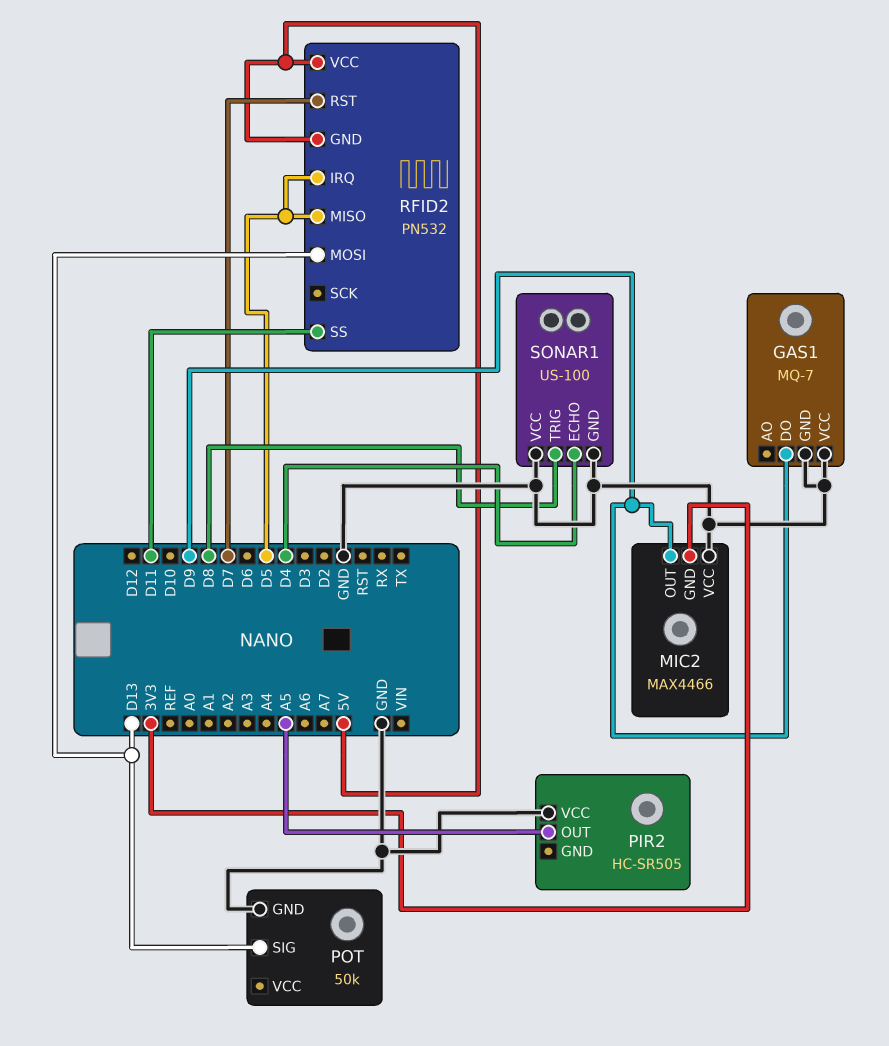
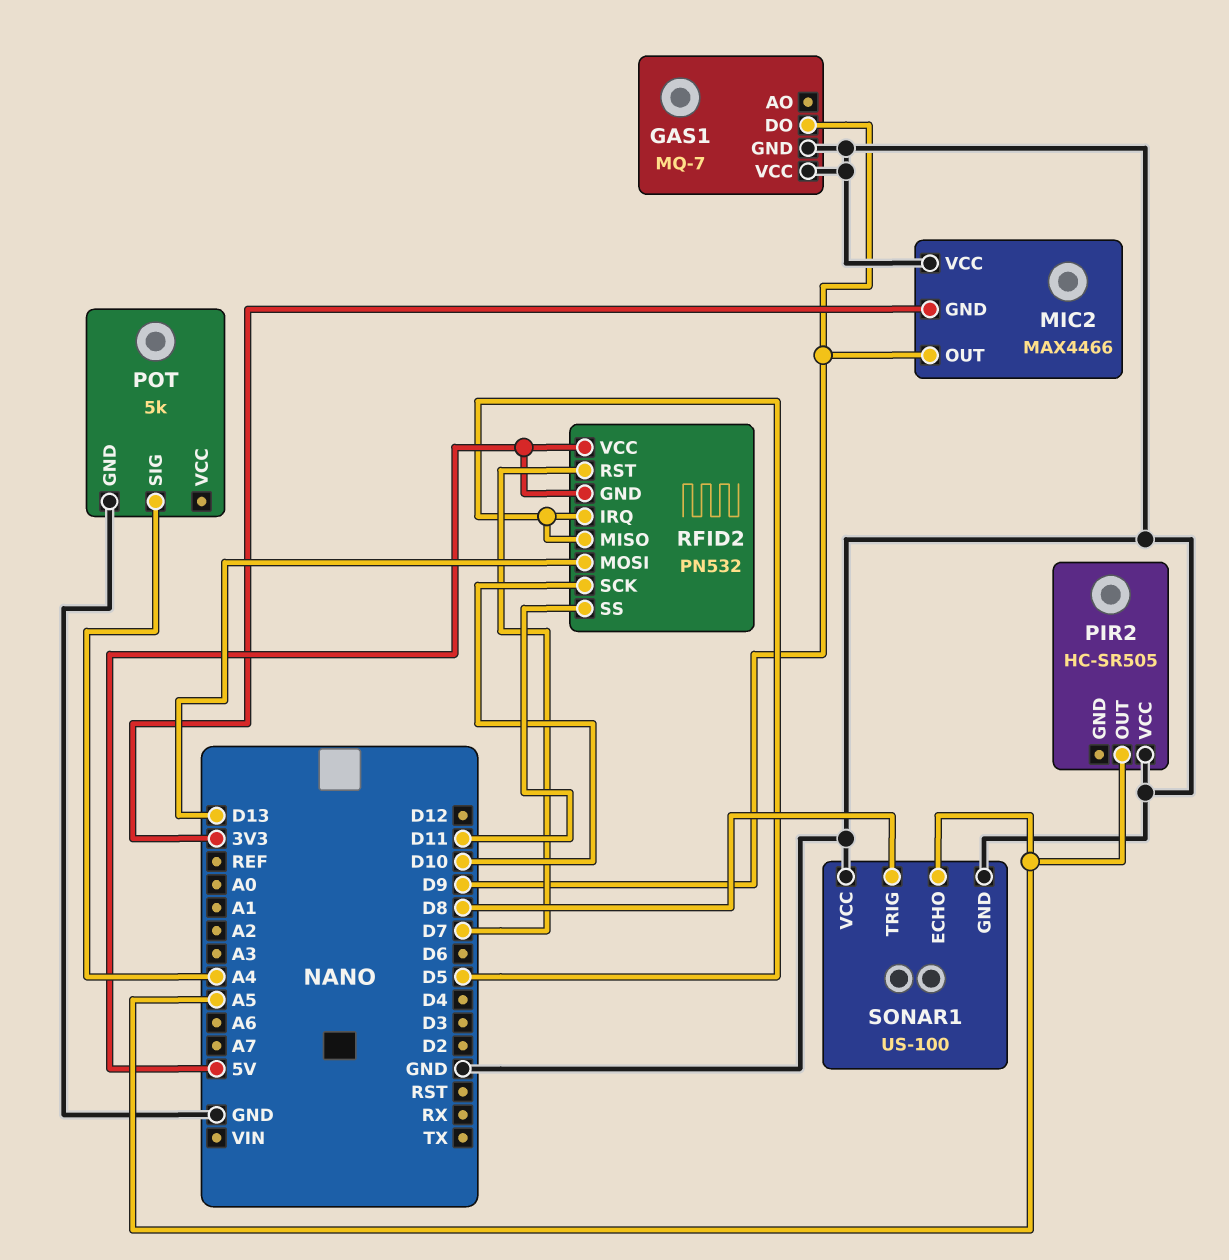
POT: 50k -> 5k
POT pin SIG: D13 -> A4
RFID2 pin SCK: none -> D10
SONAR1 pin ECHO: D4 -> A5

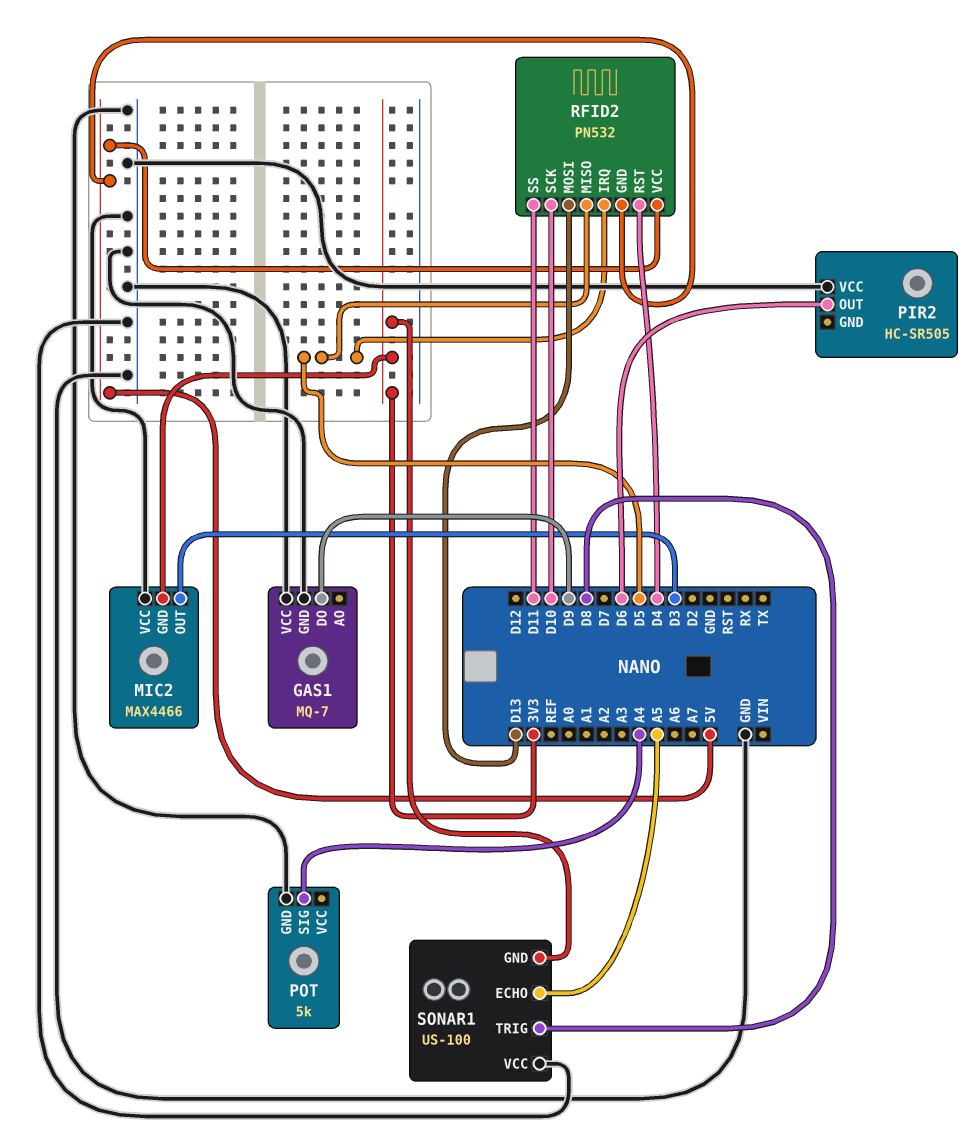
MIC2 pin OUT: D9 -> D3
PIR2 pin OUT: A5 -> D6
RFID2 pin RST: D7 -> D4
SONAR1 pin GND: GND -> 3V3

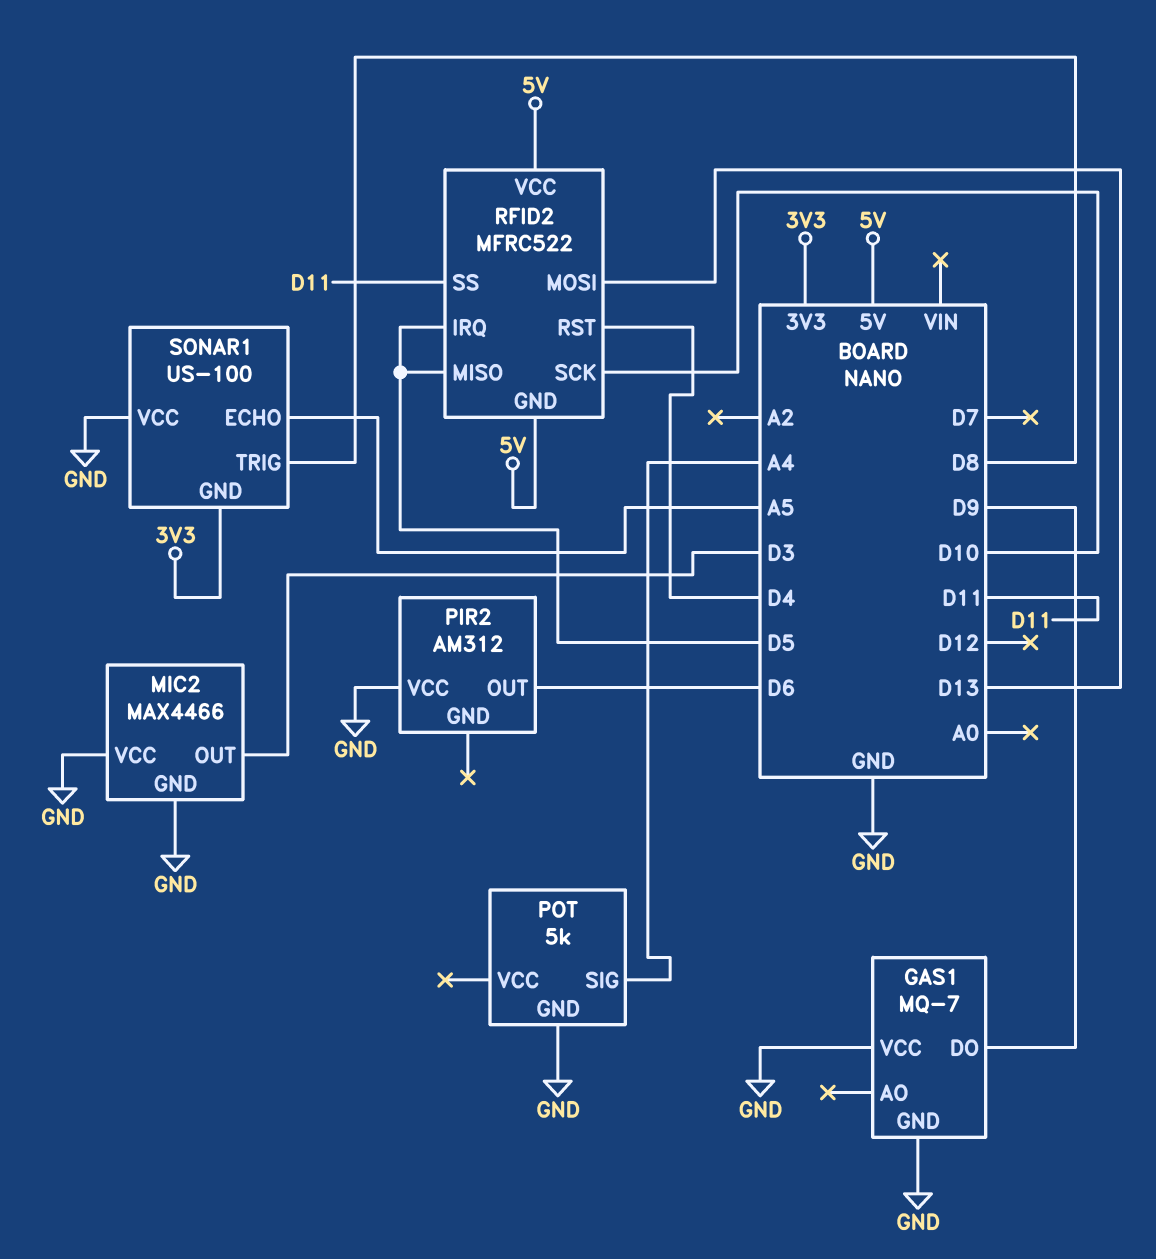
MIC2 pin GND: 3V3 -> GND
PIR2: HC-SR505 -> AM312
RFID2: PN532 -> MFRC522

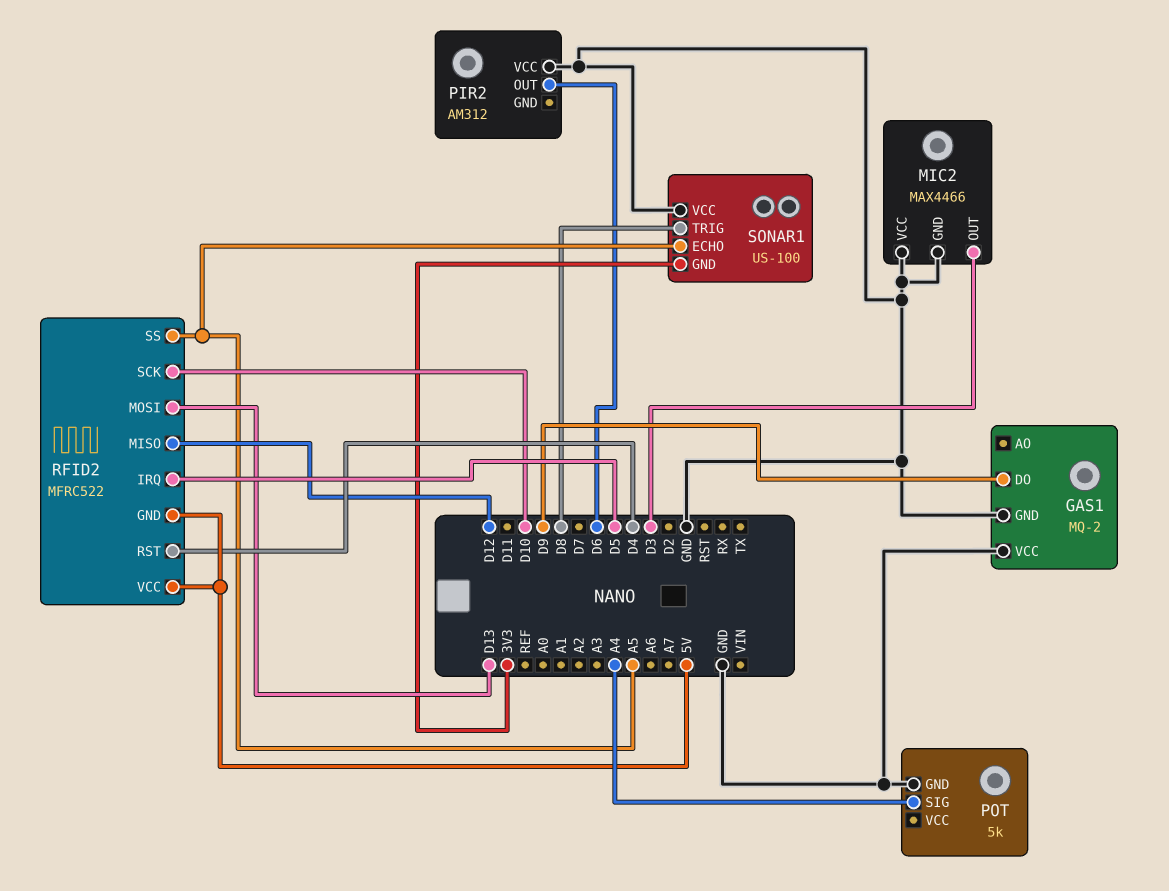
GAS1: MQ-7 -> MQ-2
RFID2 pin MISO: D5 -> D12
RFID2 pin SS: D11 -> A5

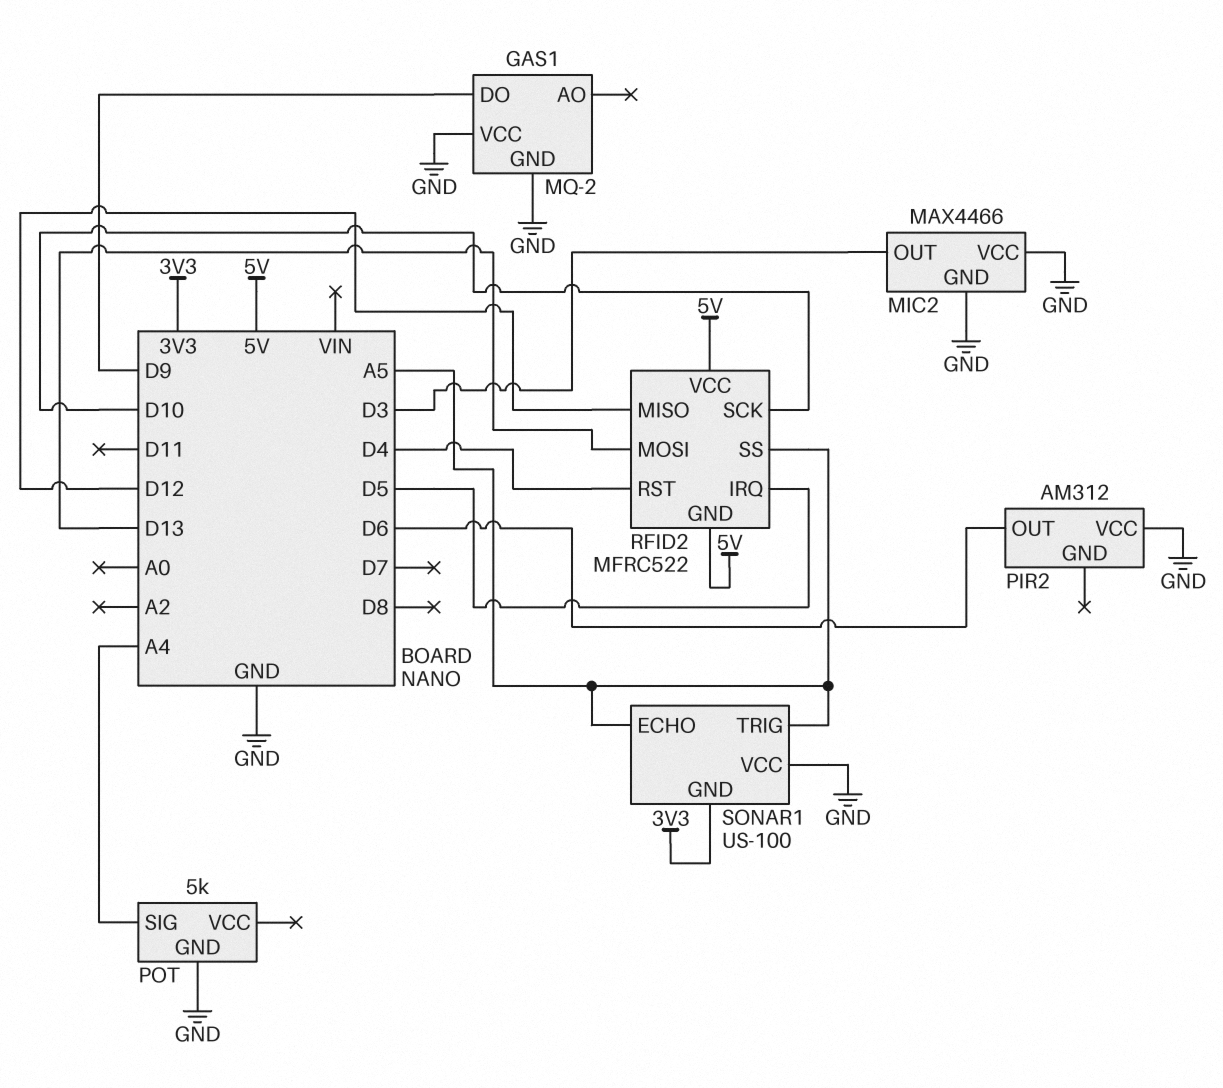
SONAR1 pin TRIG: D8 -> A5

